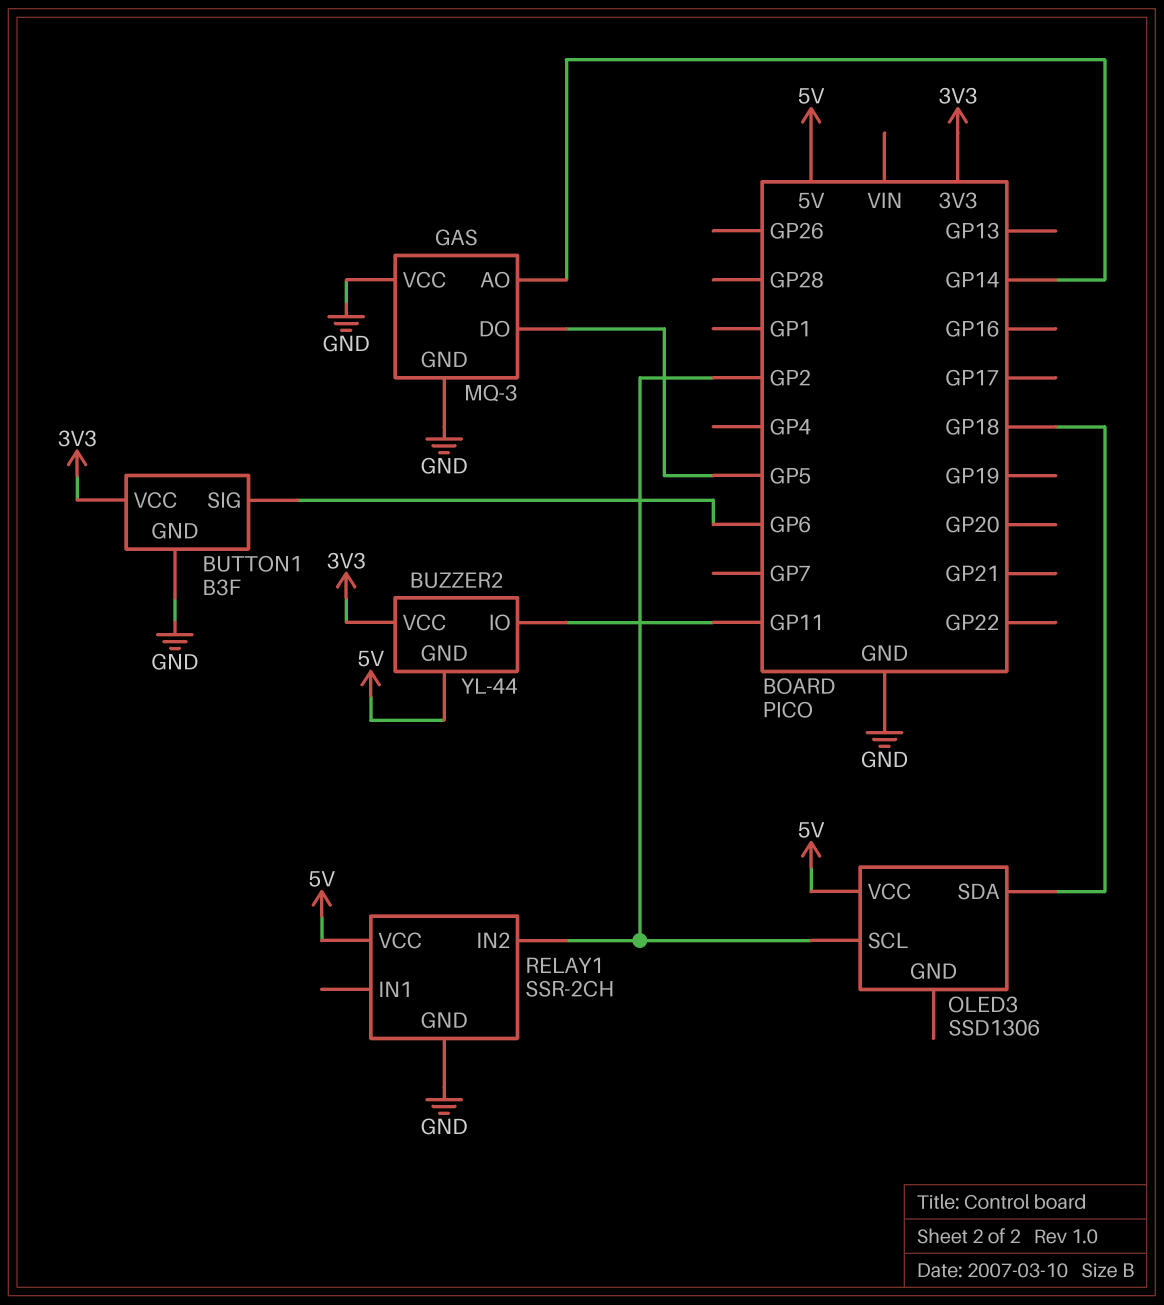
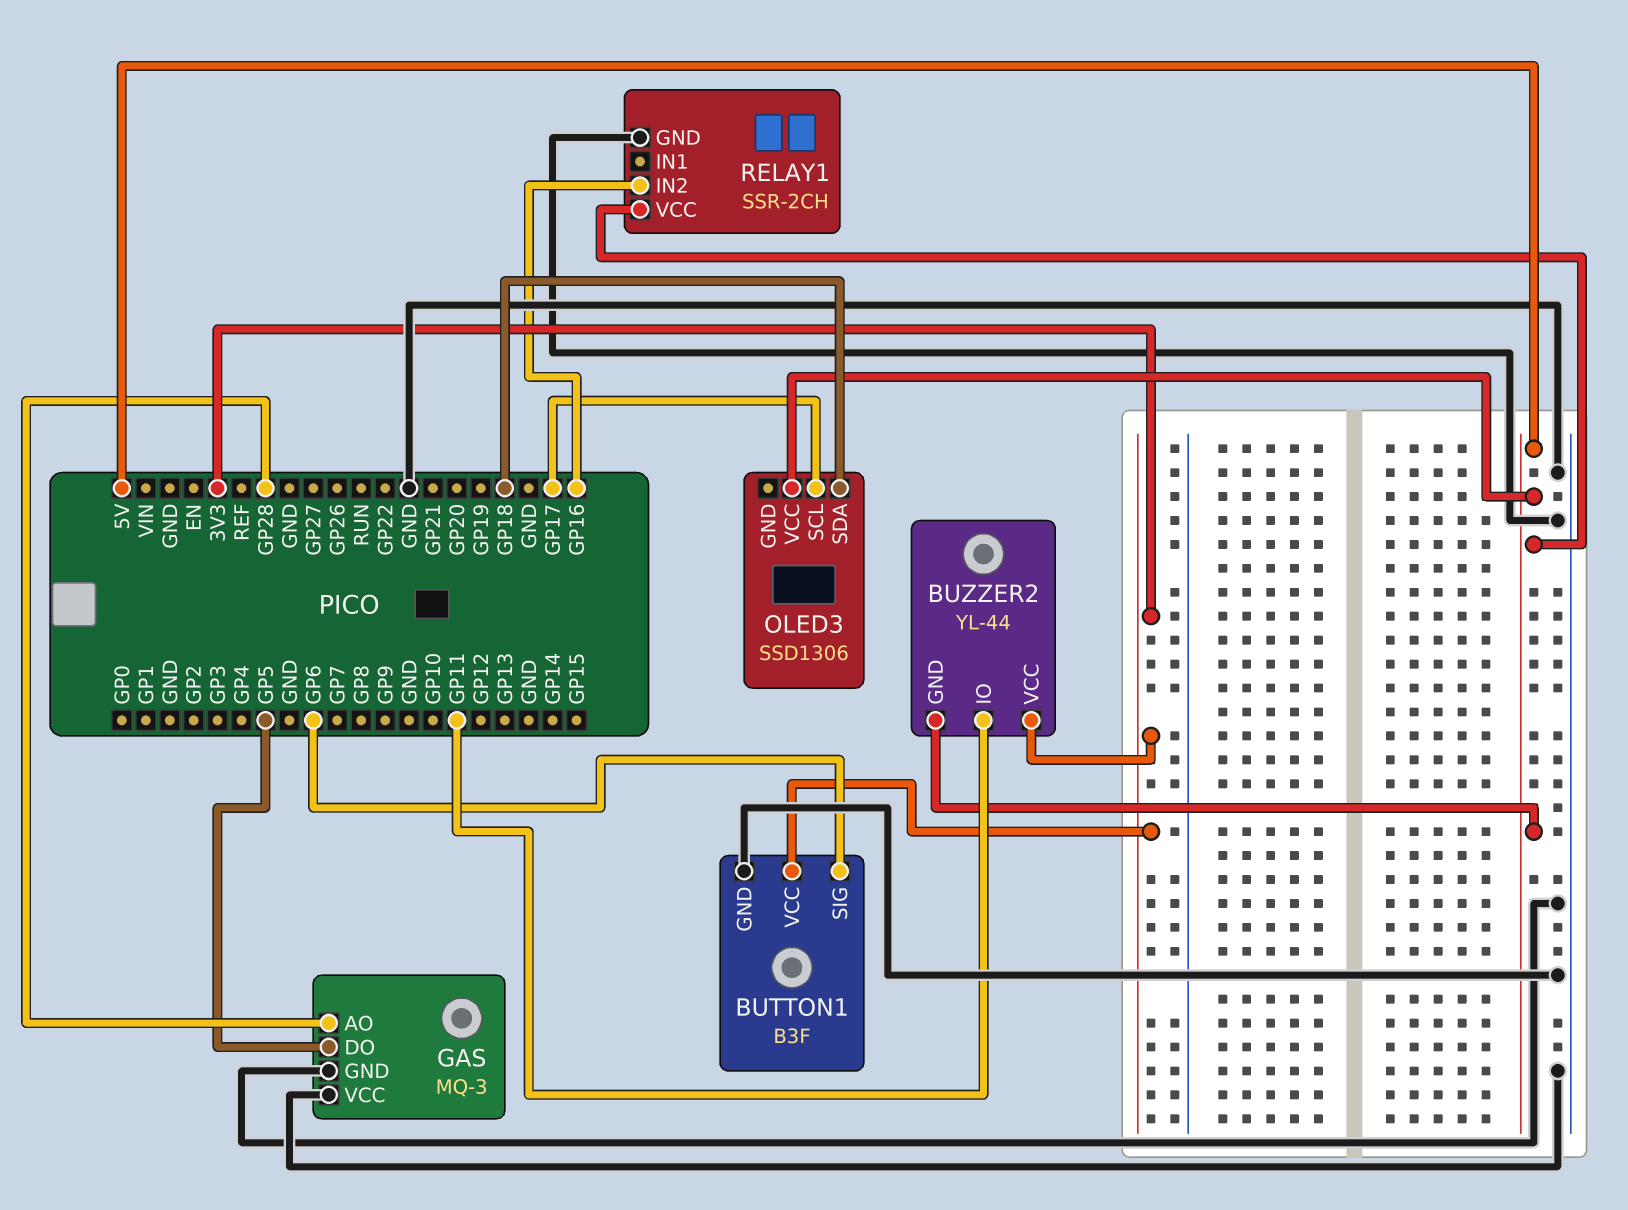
GAS pin AO: GP14 -> GP28
OLED3 pin SCL: GP2 -> GP17
RELAY1 pin IN2: GP2 -> GP16

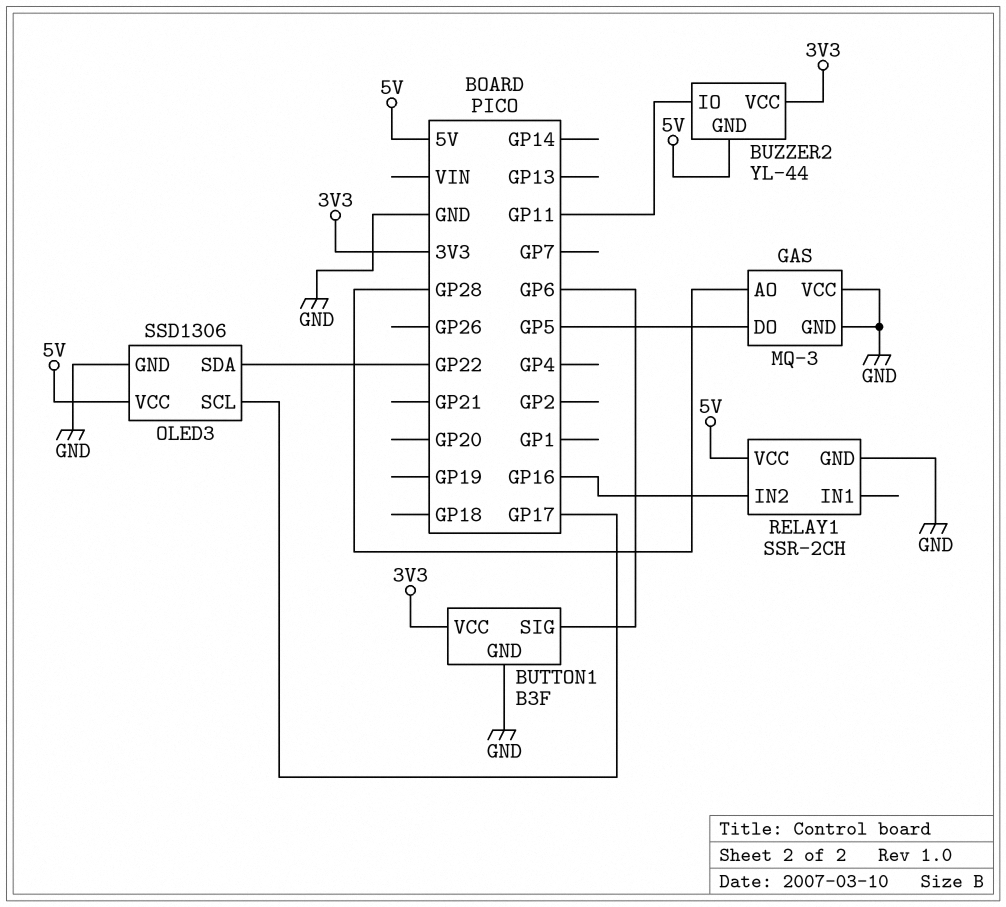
OLED3 pin GND: none -> GND
OLED3 pin SDA: GP18 -> GP22

